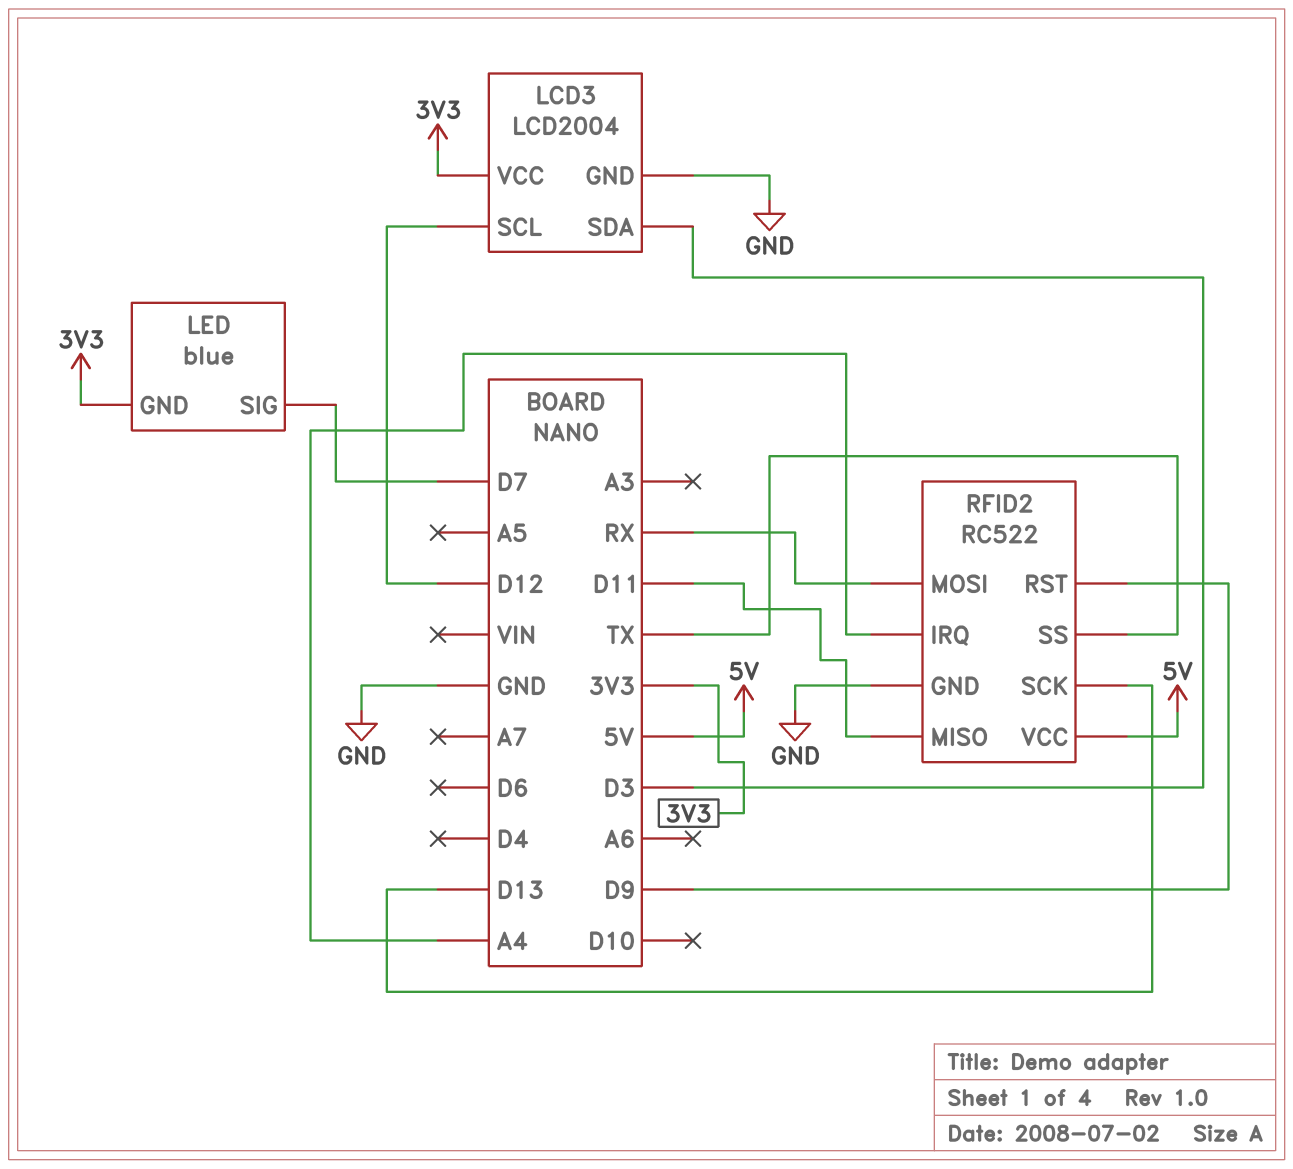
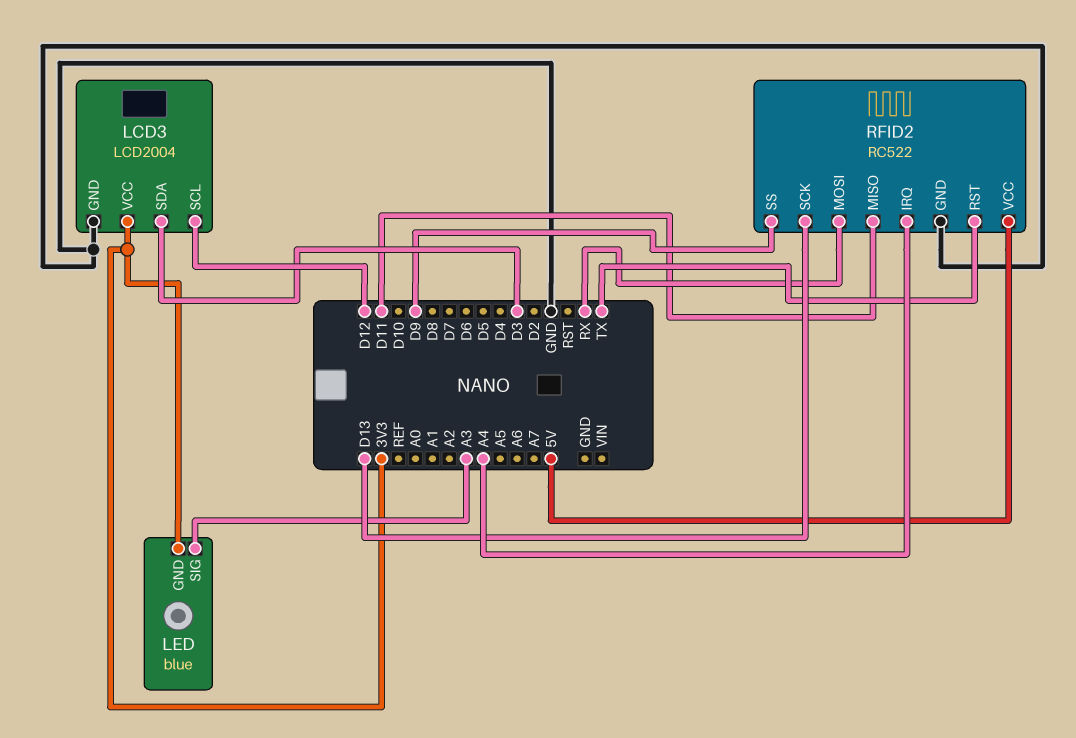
LED pin SIG: D7 -> A3
RFID2 pin RST: D9 -> TX
RFID2 pin SS: TX -> D9

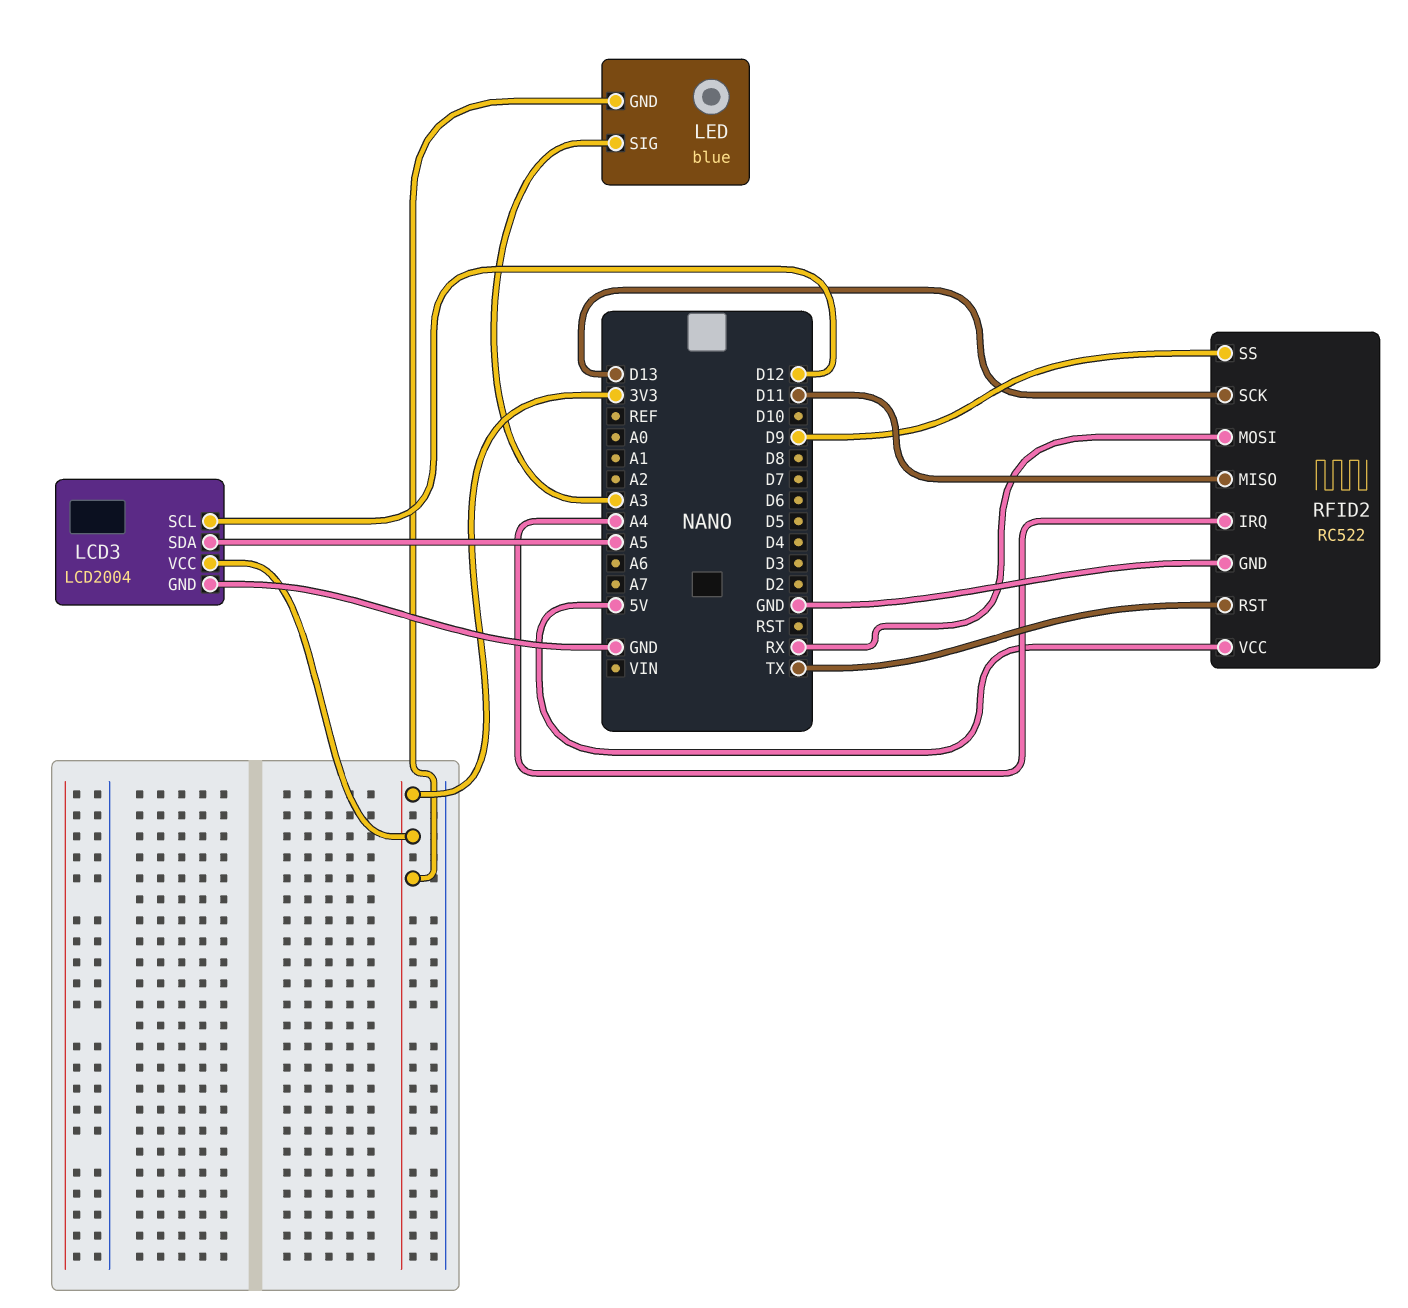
LCD3 pin SDA: D3 -> A5

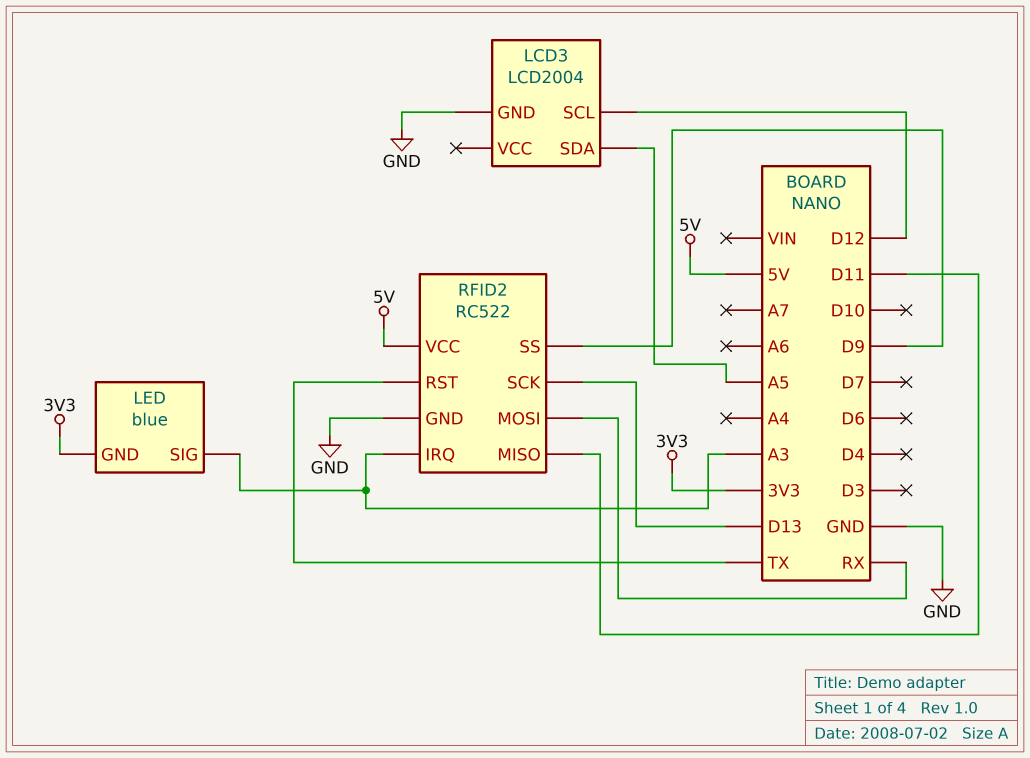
LCD3 pin VCC: 3V3 -> none
RFID2 pin IRQ: A4 -> A3

